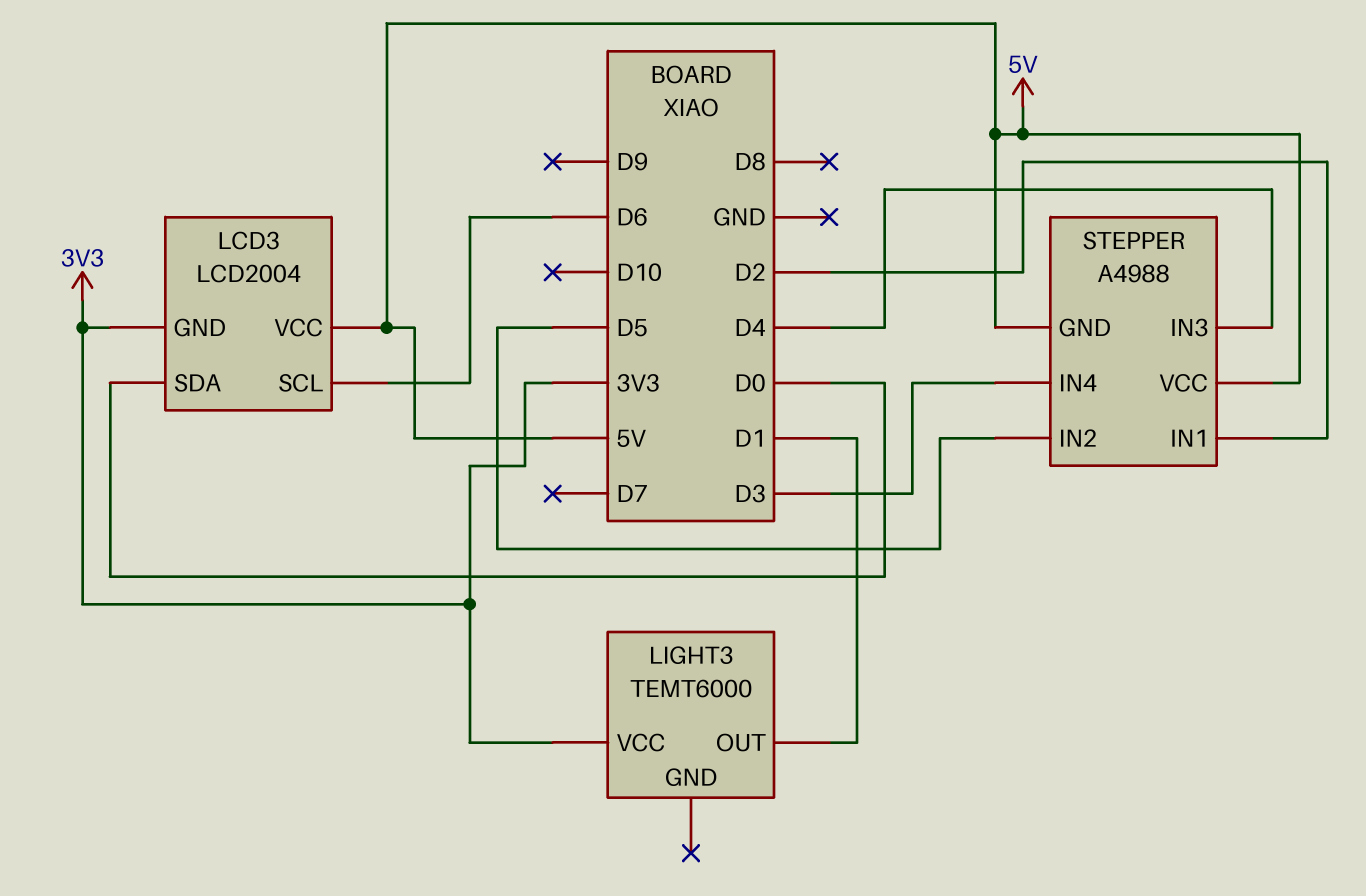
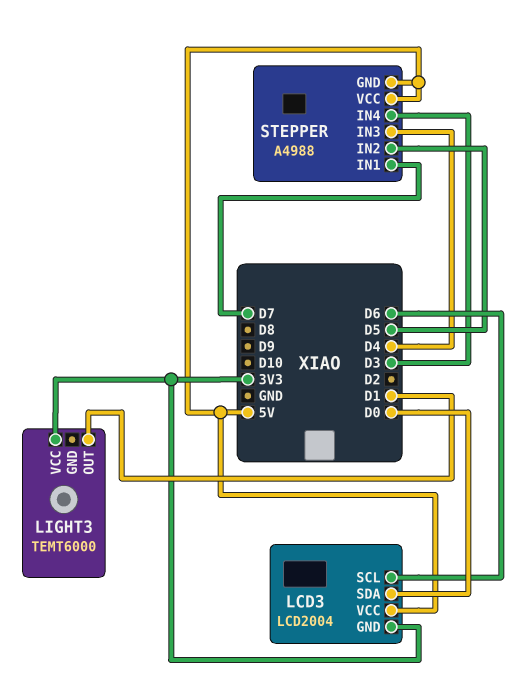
STEPPER pin IN1: D2 -> D7

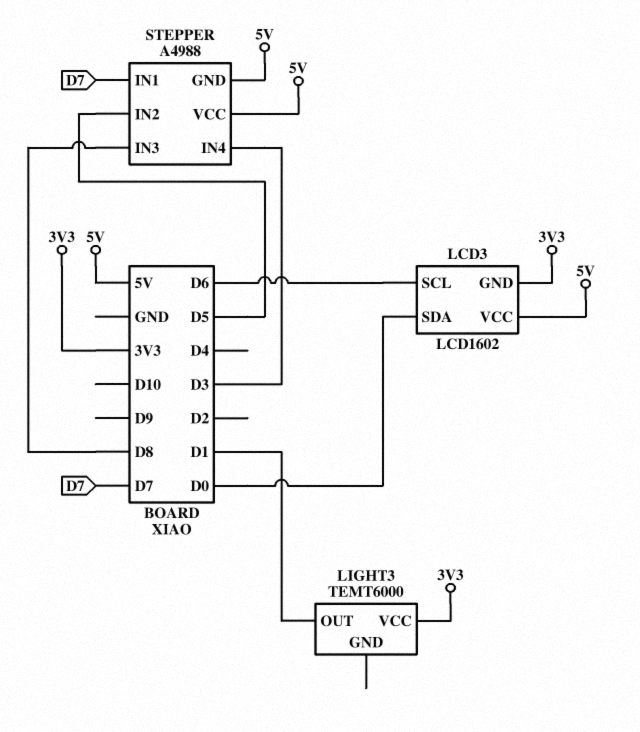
LCD3: LCD2004 -> LCD1602
STEPPER pin IN3: D4 -> D8

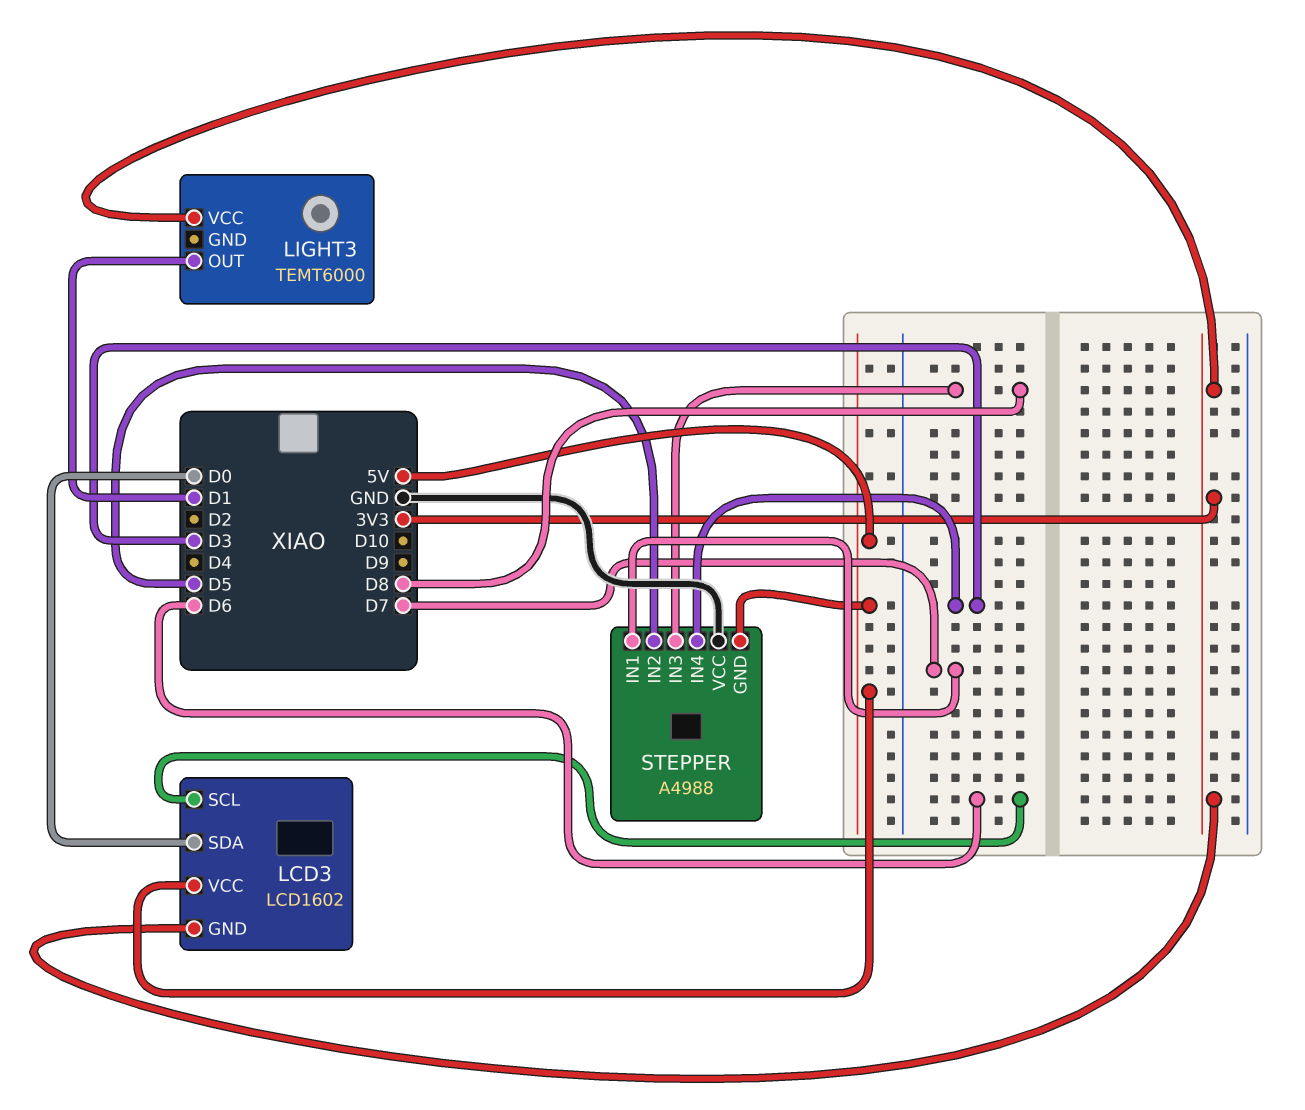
STEPPER pin VCC: 5V -> GND

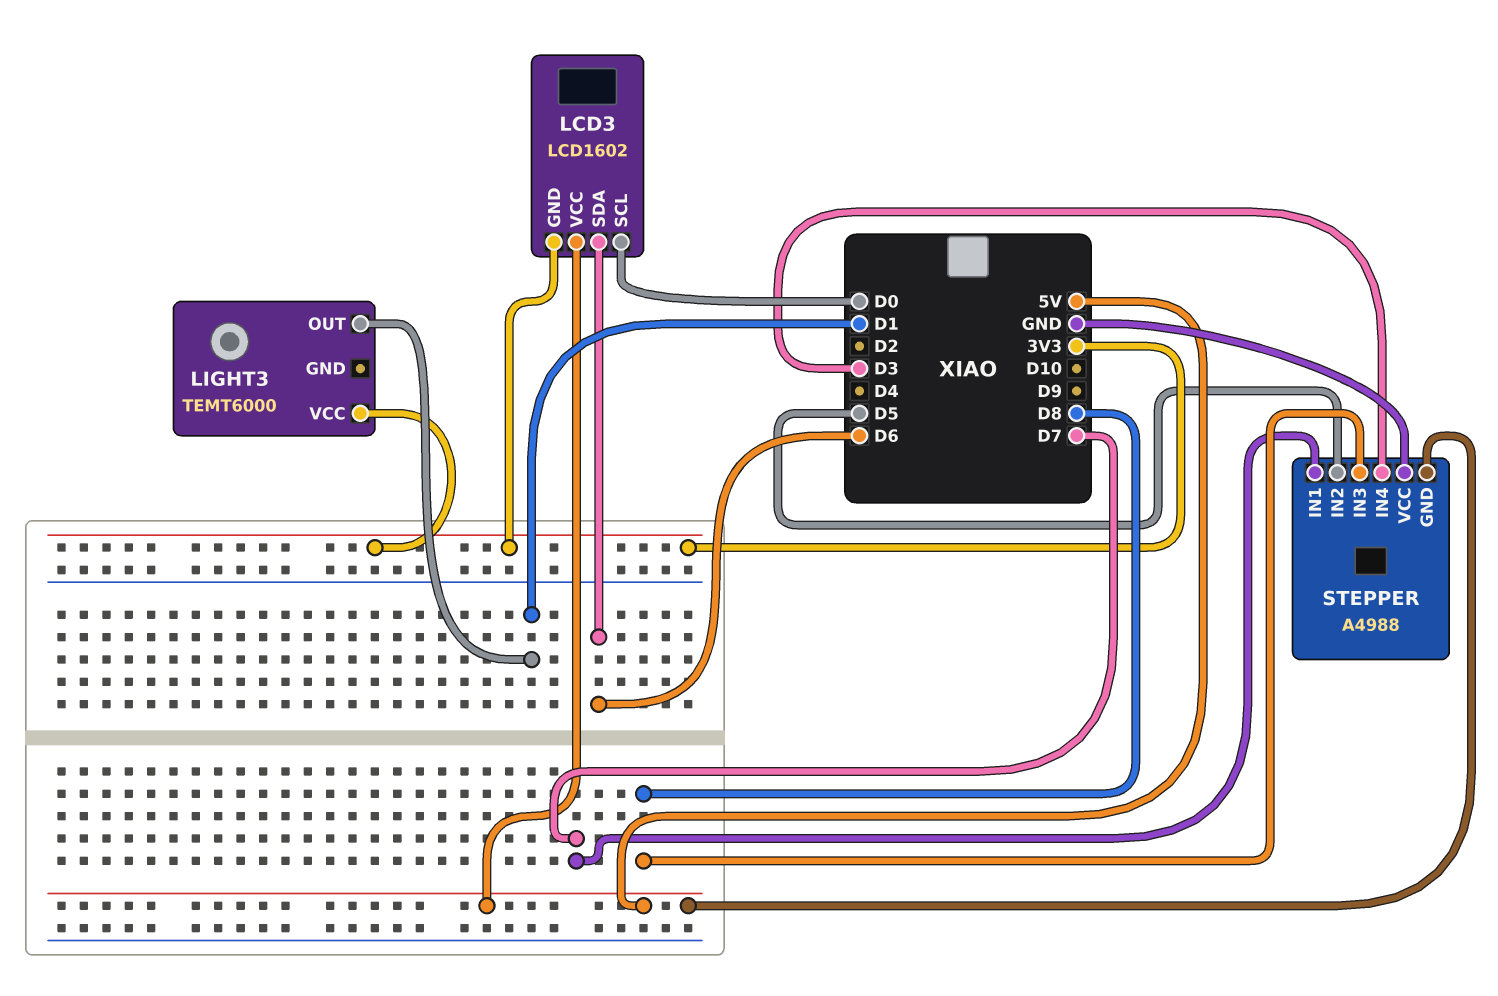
LCD3 pin SCL: D6 -> D0
LCD3 pin SDA: D0 -> D6

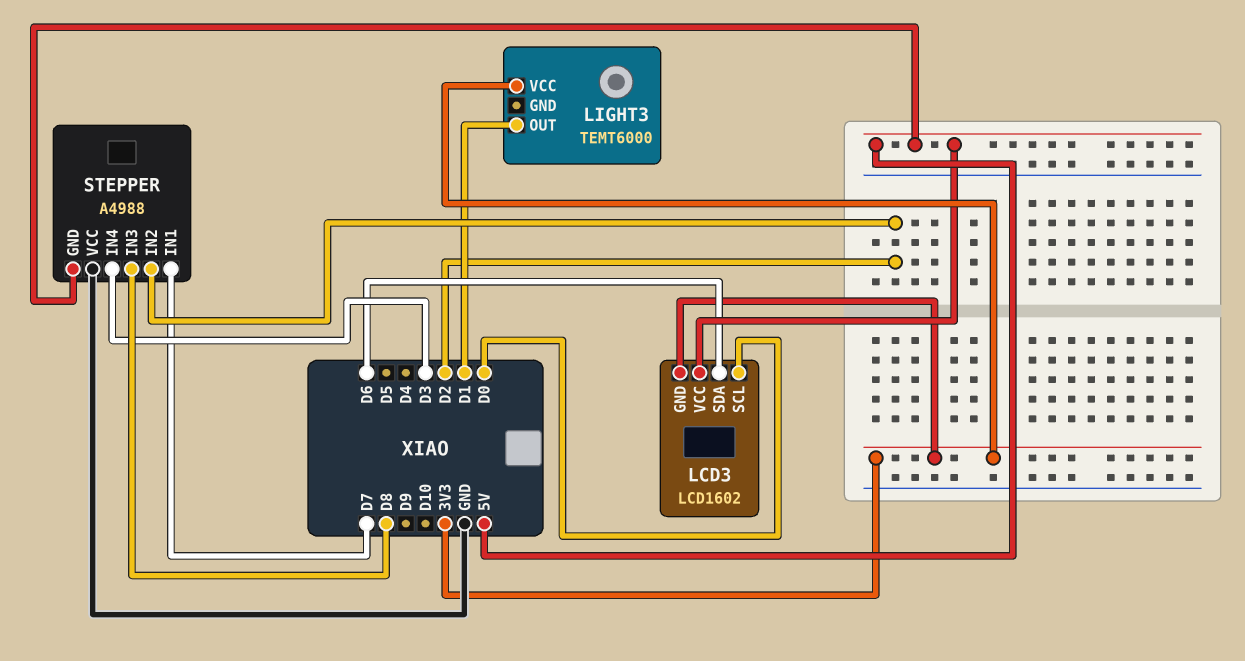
STEPPER pin IN2: D5 -> D2

